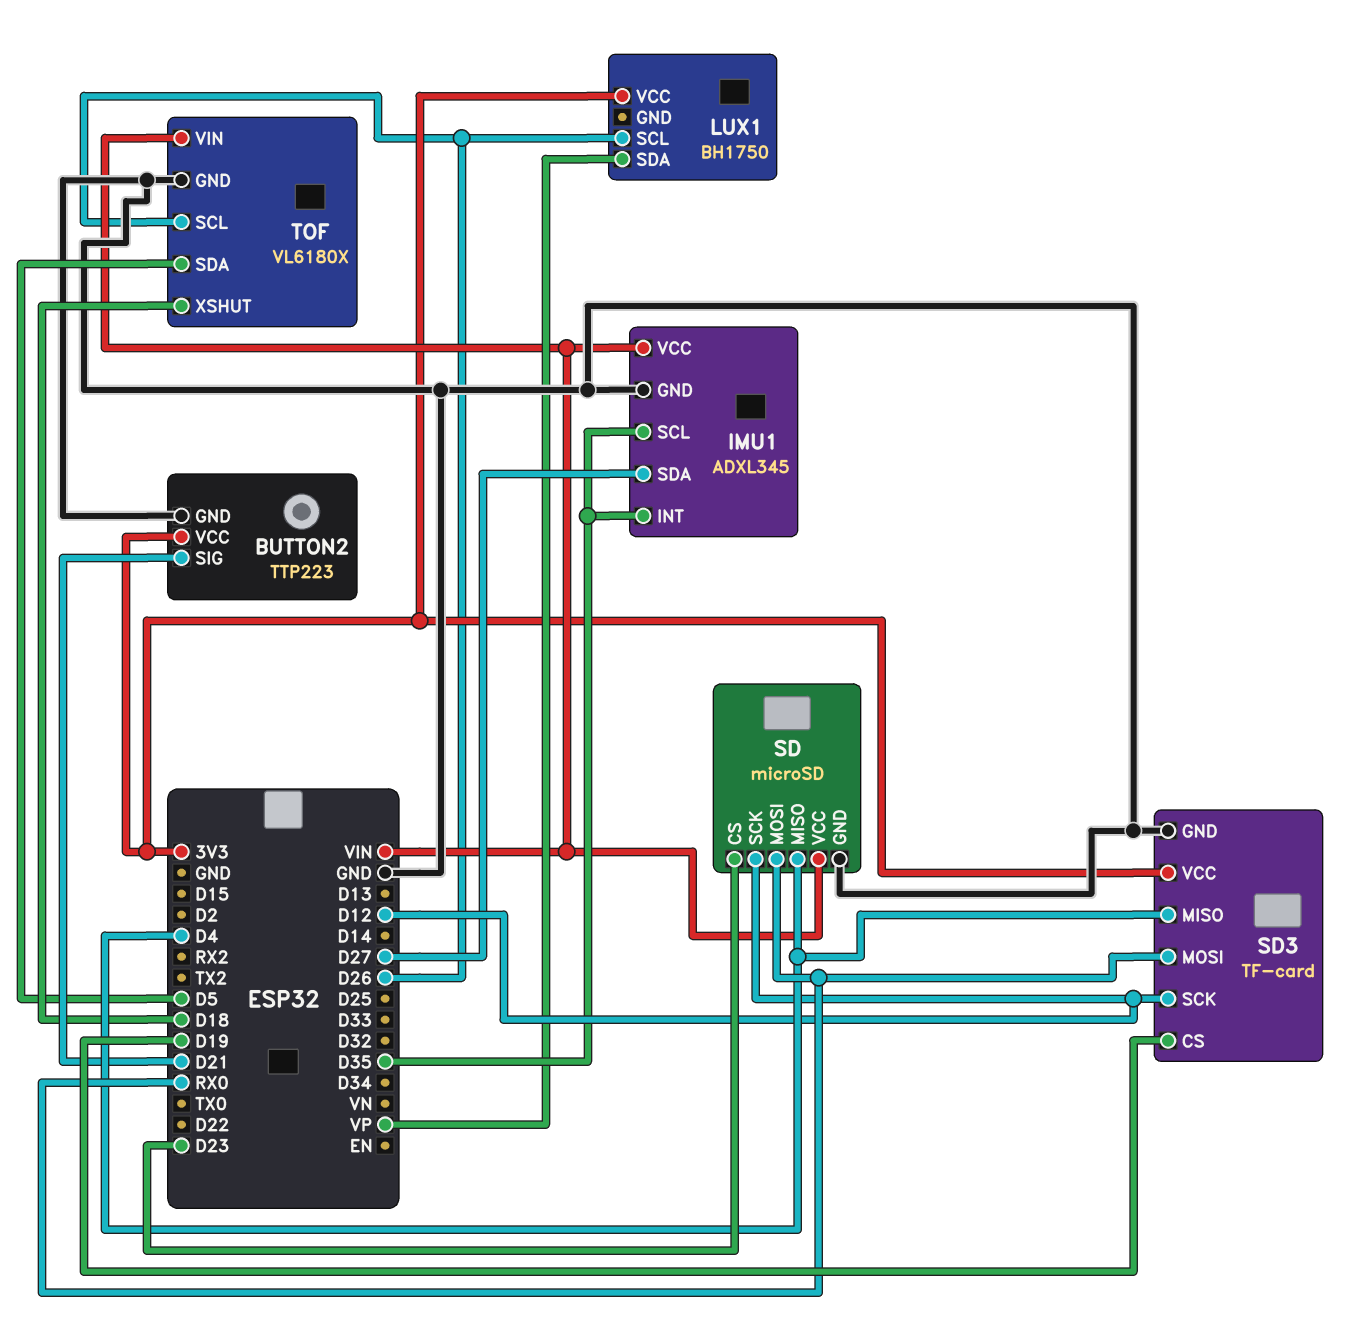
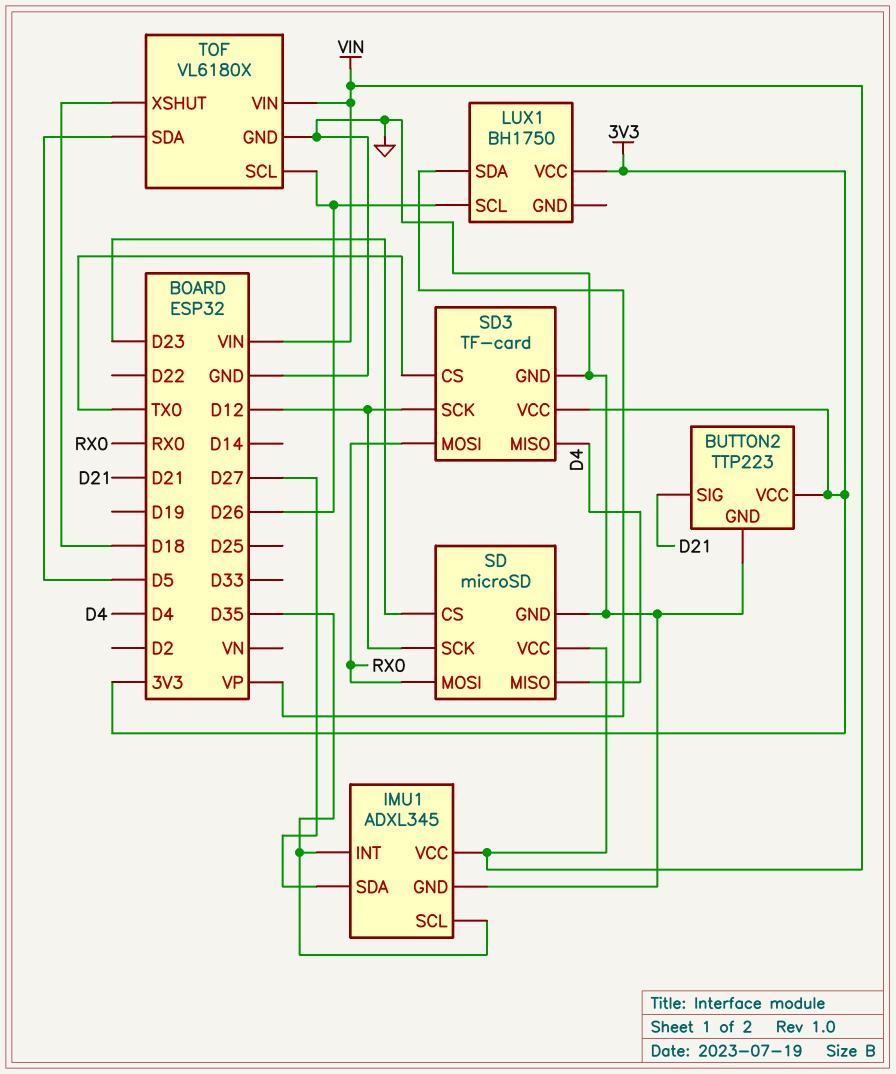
SD3 pin CS: D19 -> TX0

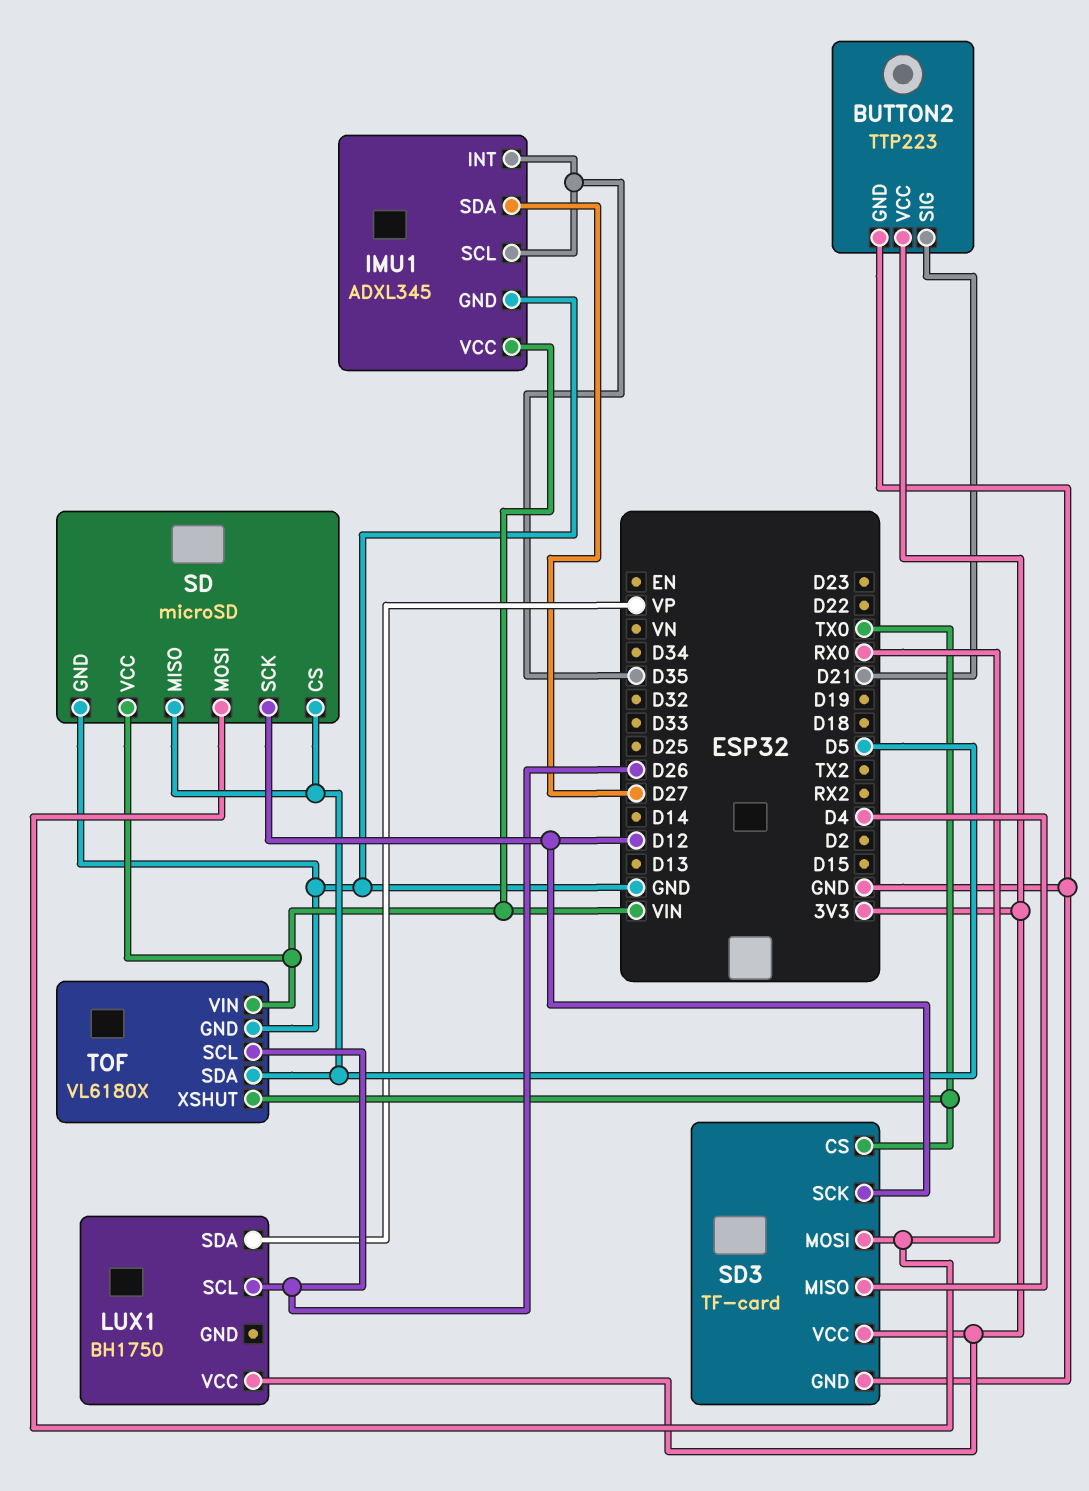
SD pin CS: D23 -> D5
SD pin MISO: D4 -> D5
TOF pin XSHUT: D18 -> TX0

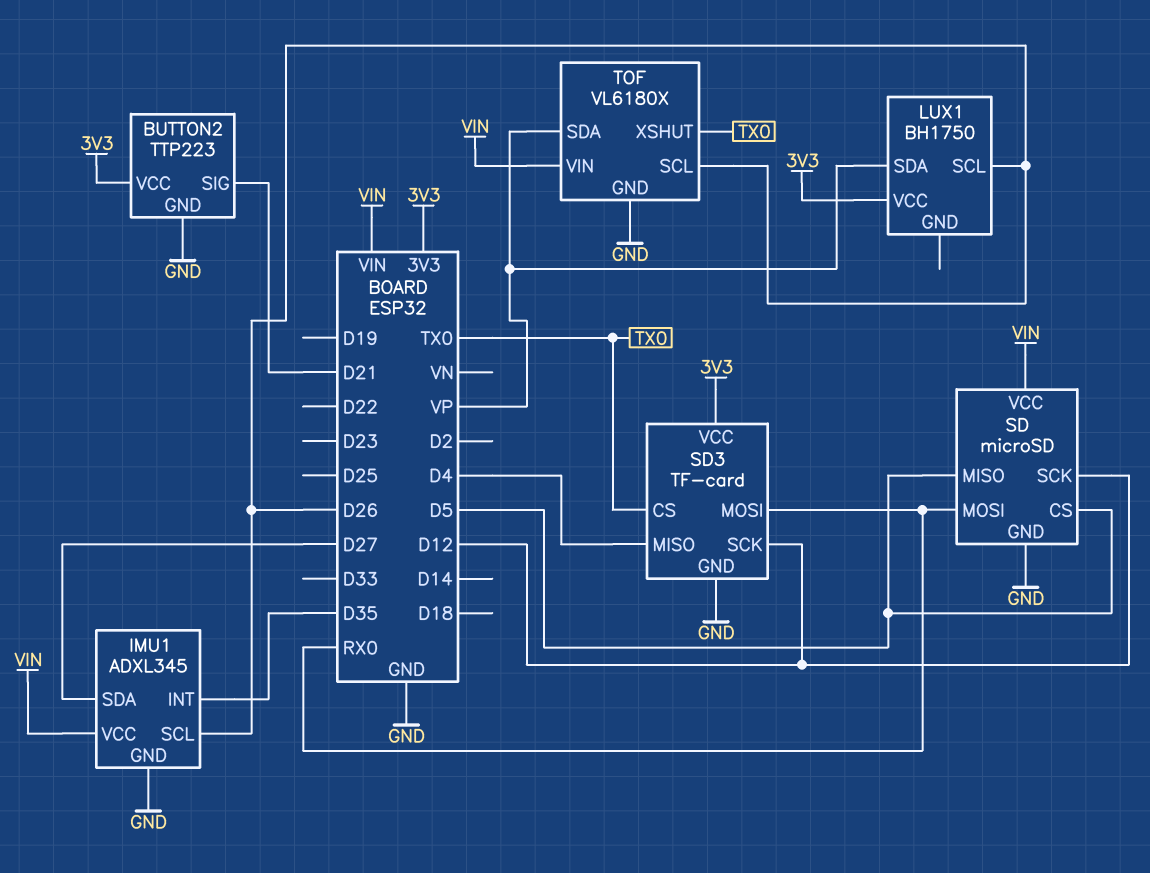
IMU1 pin SCL: D35 -> D26
TOF pin SDA: D5 -> VP

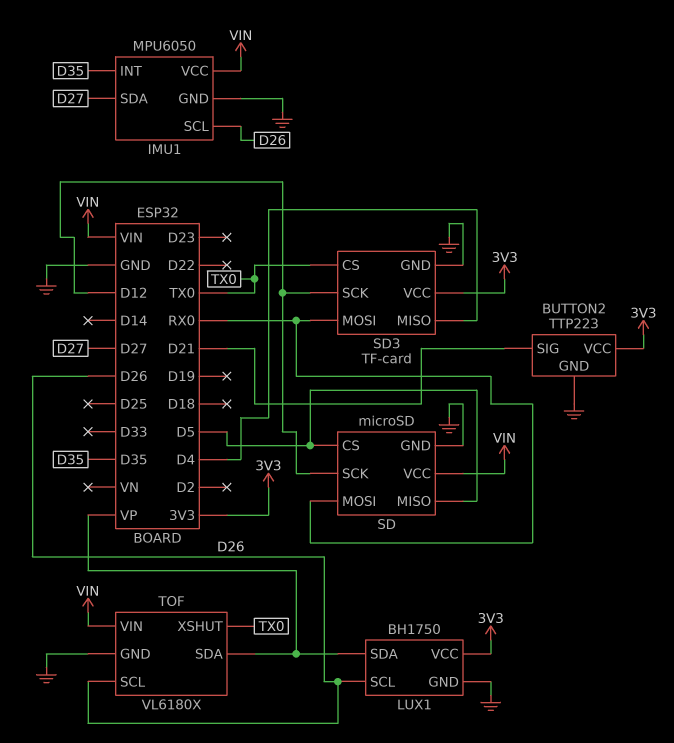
IMU1: ADXL345 -> MPU6050
LUX1 pin GND: none -> GND

